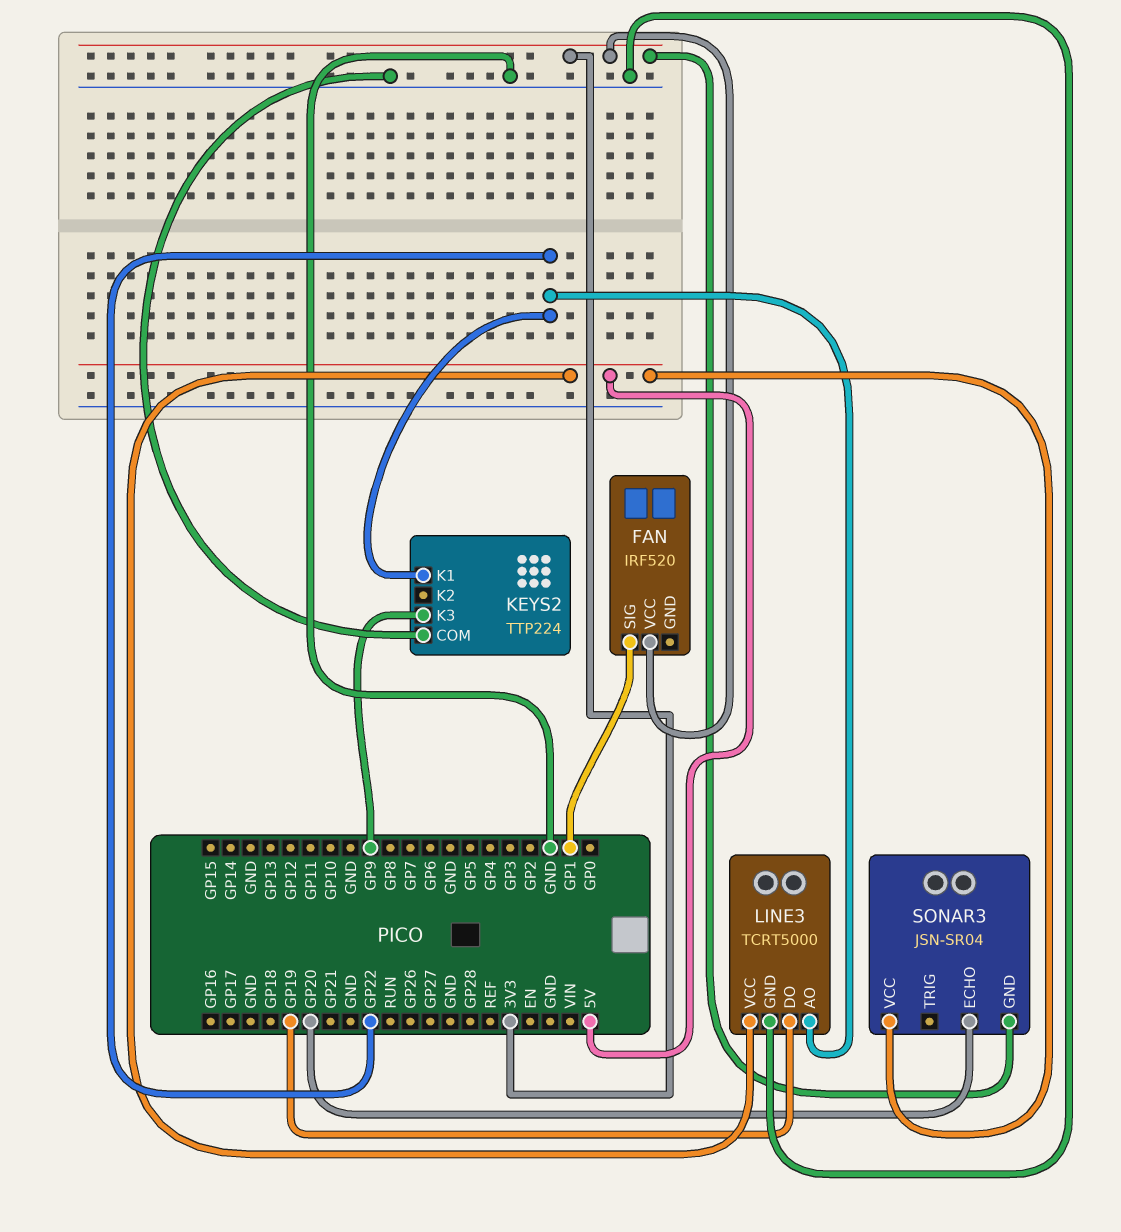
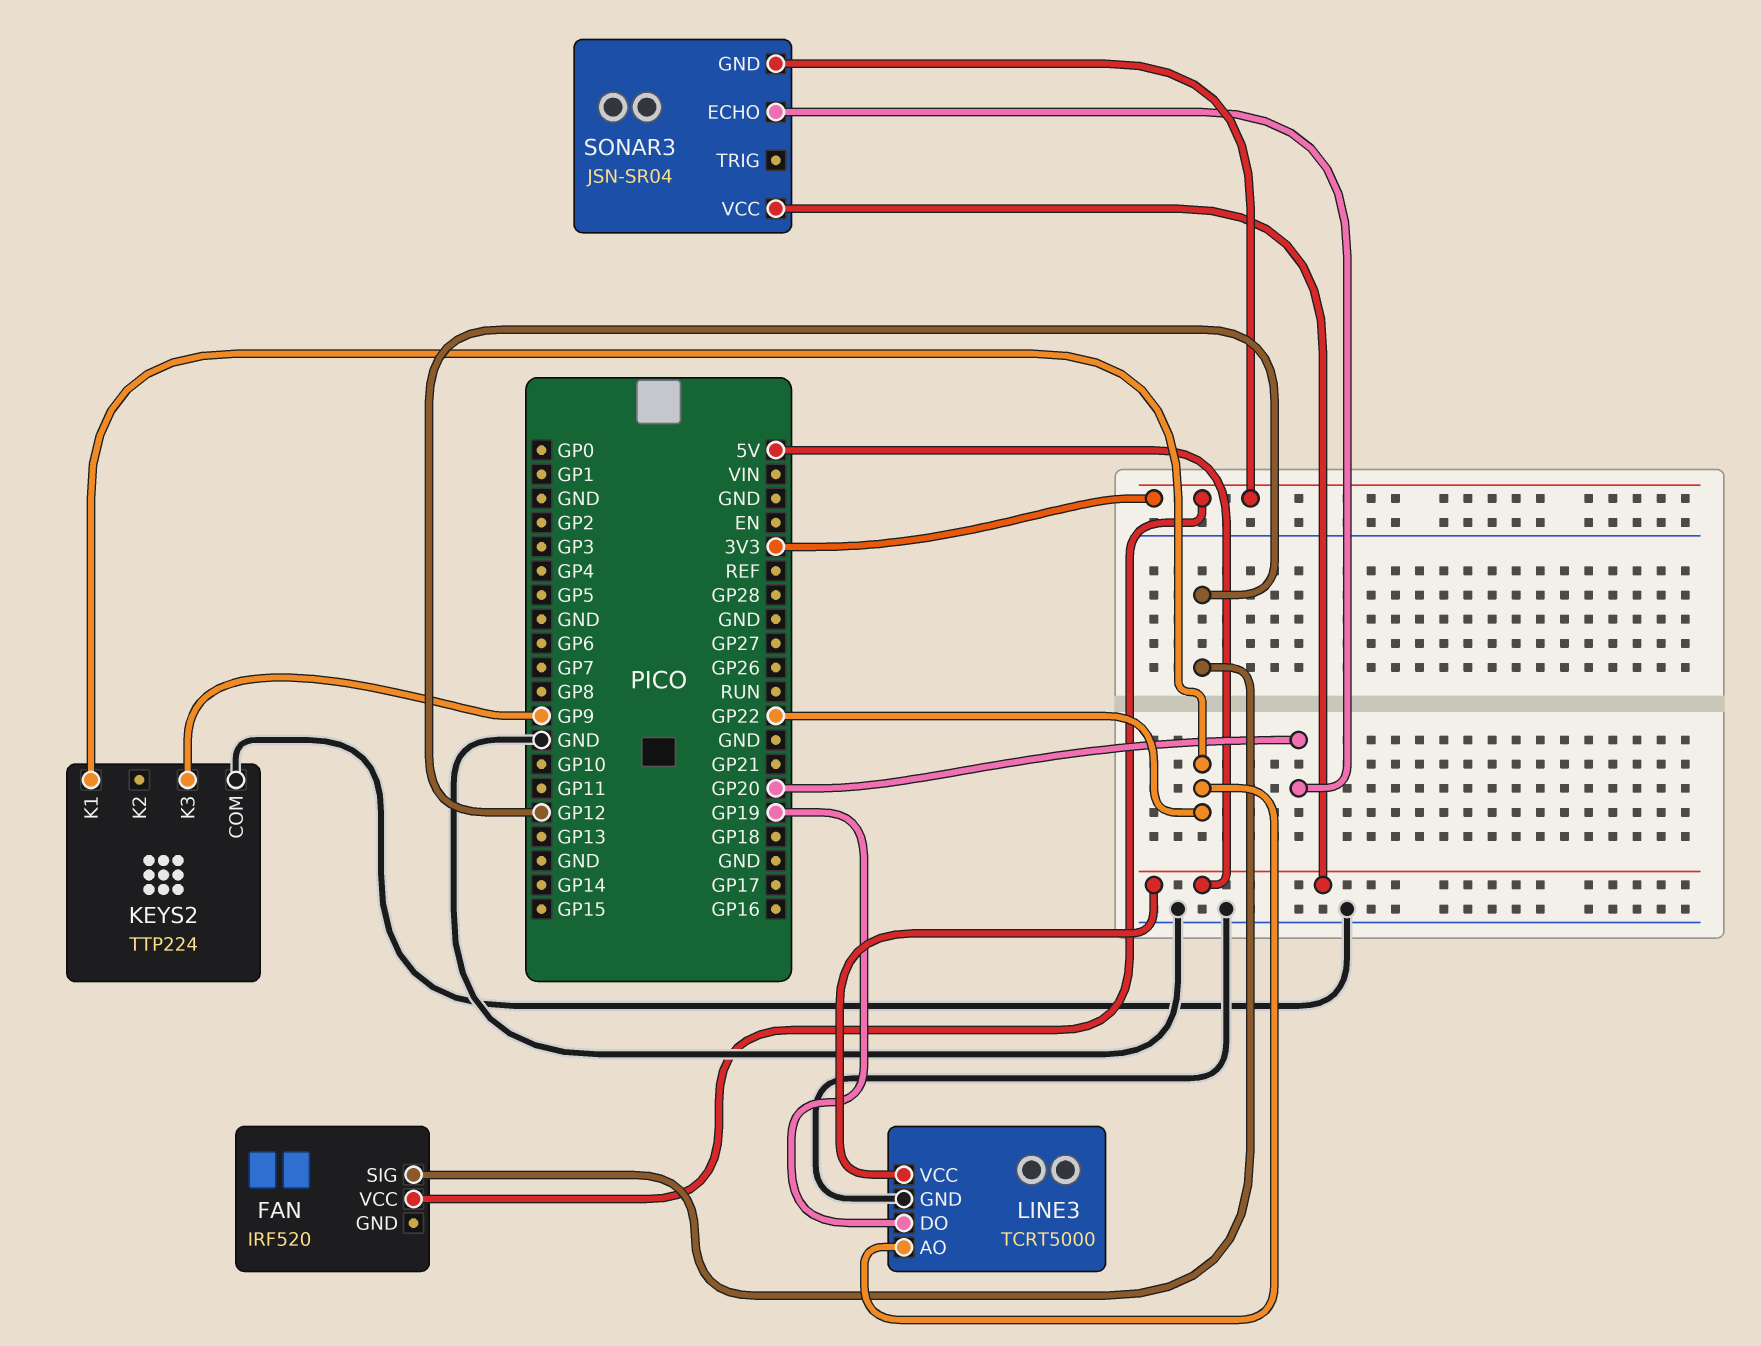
FAN pin SIG: GP1 -> GP12

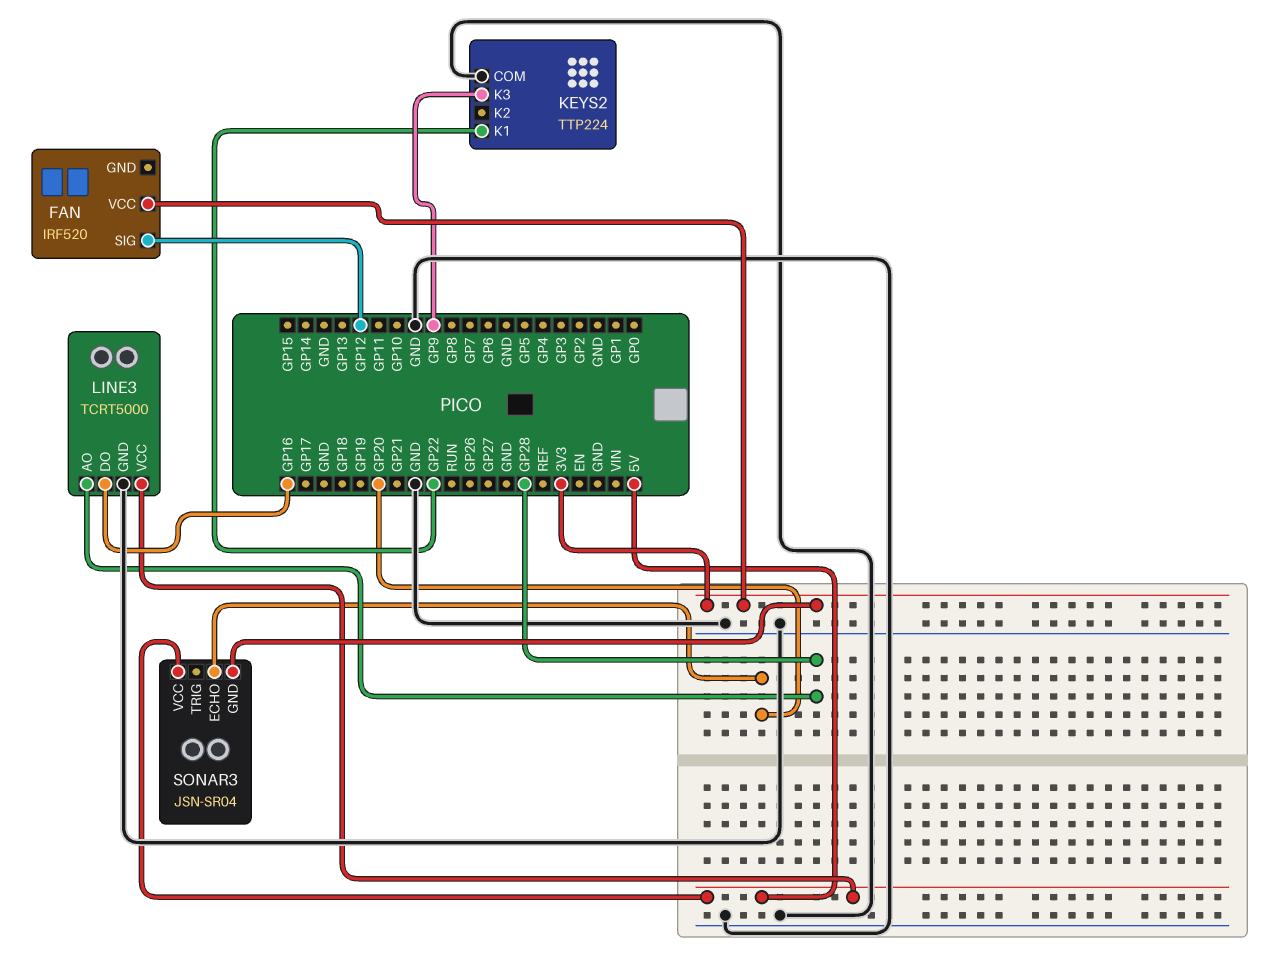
LINE3 pin AO: GP22 -> GP28
LINE3 pin DO: GP19 -> GP16

